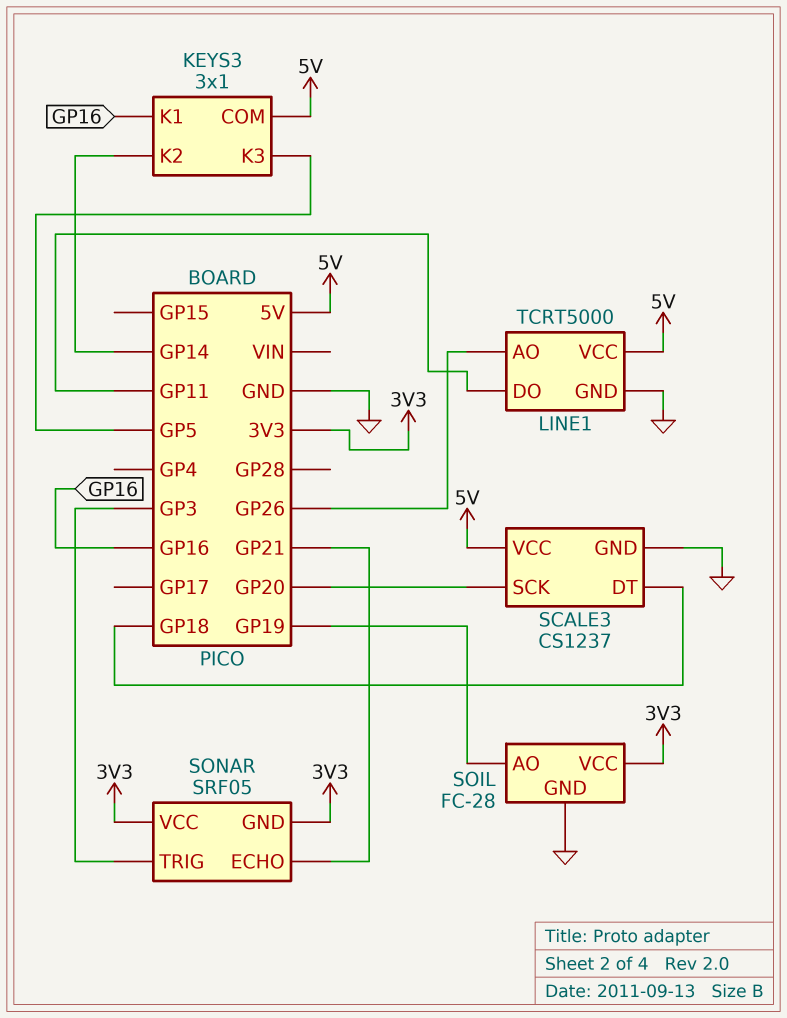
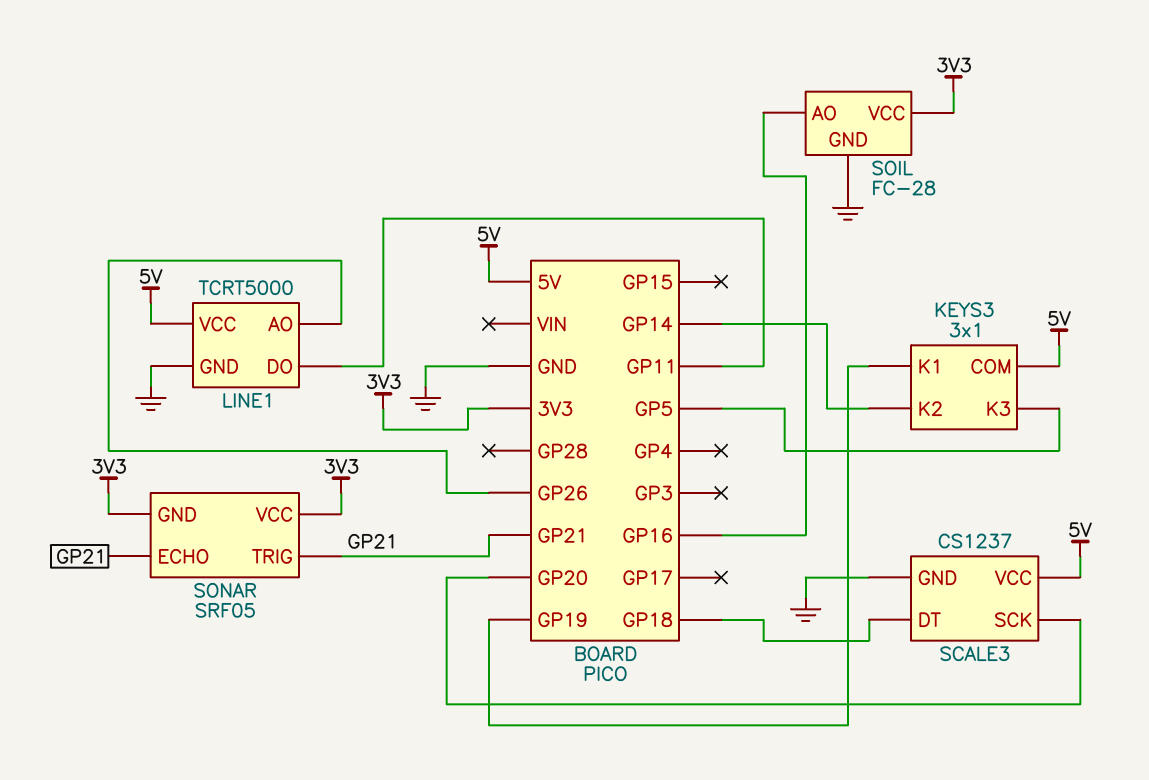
KEYS3 pin K1: GP16 -> GP19
SOIL pin AO: GP19 -> GP16
SONAR pin TRIG: GP3 -> GP21

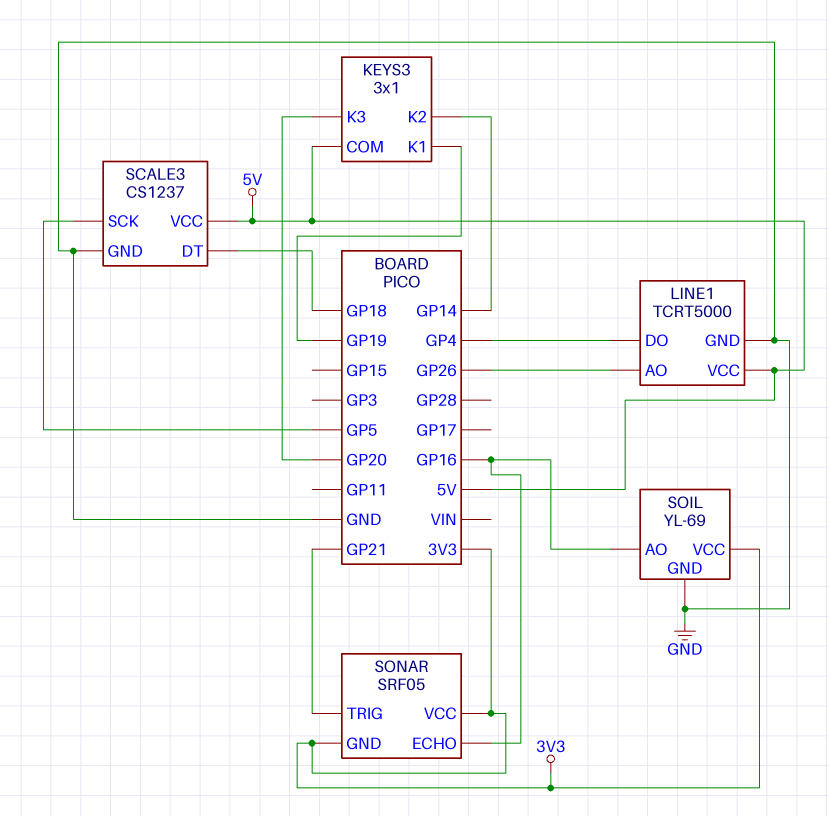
KEYS3 pin K3: GP5 -> GP20
LINE1 pin DO: GP11 -> GP4
SCALE3 pin SCK: GP20 -> GP5
SOIL: FC-28 -> YL-69
SONAR pin ECHO: GP21 -> GP16

